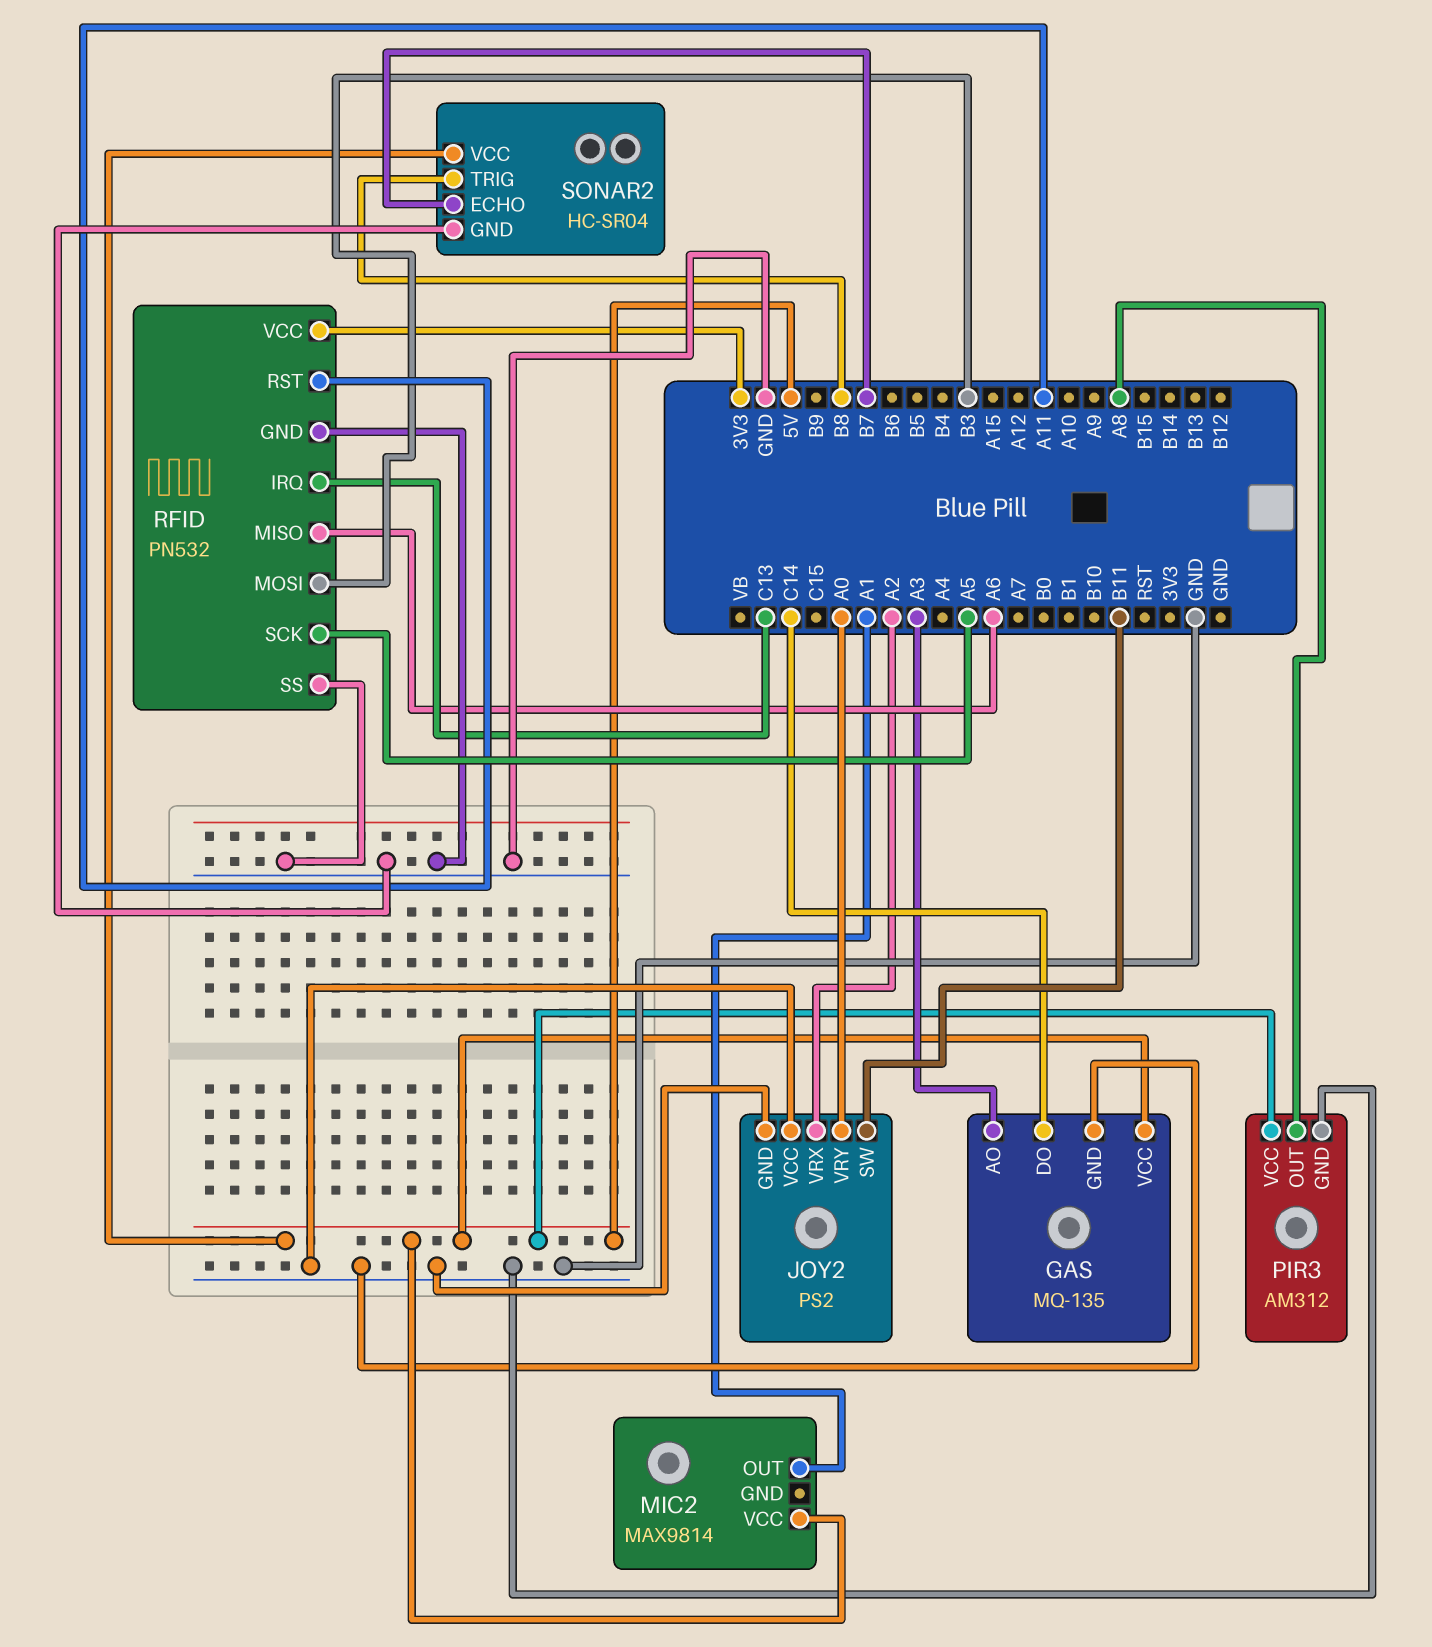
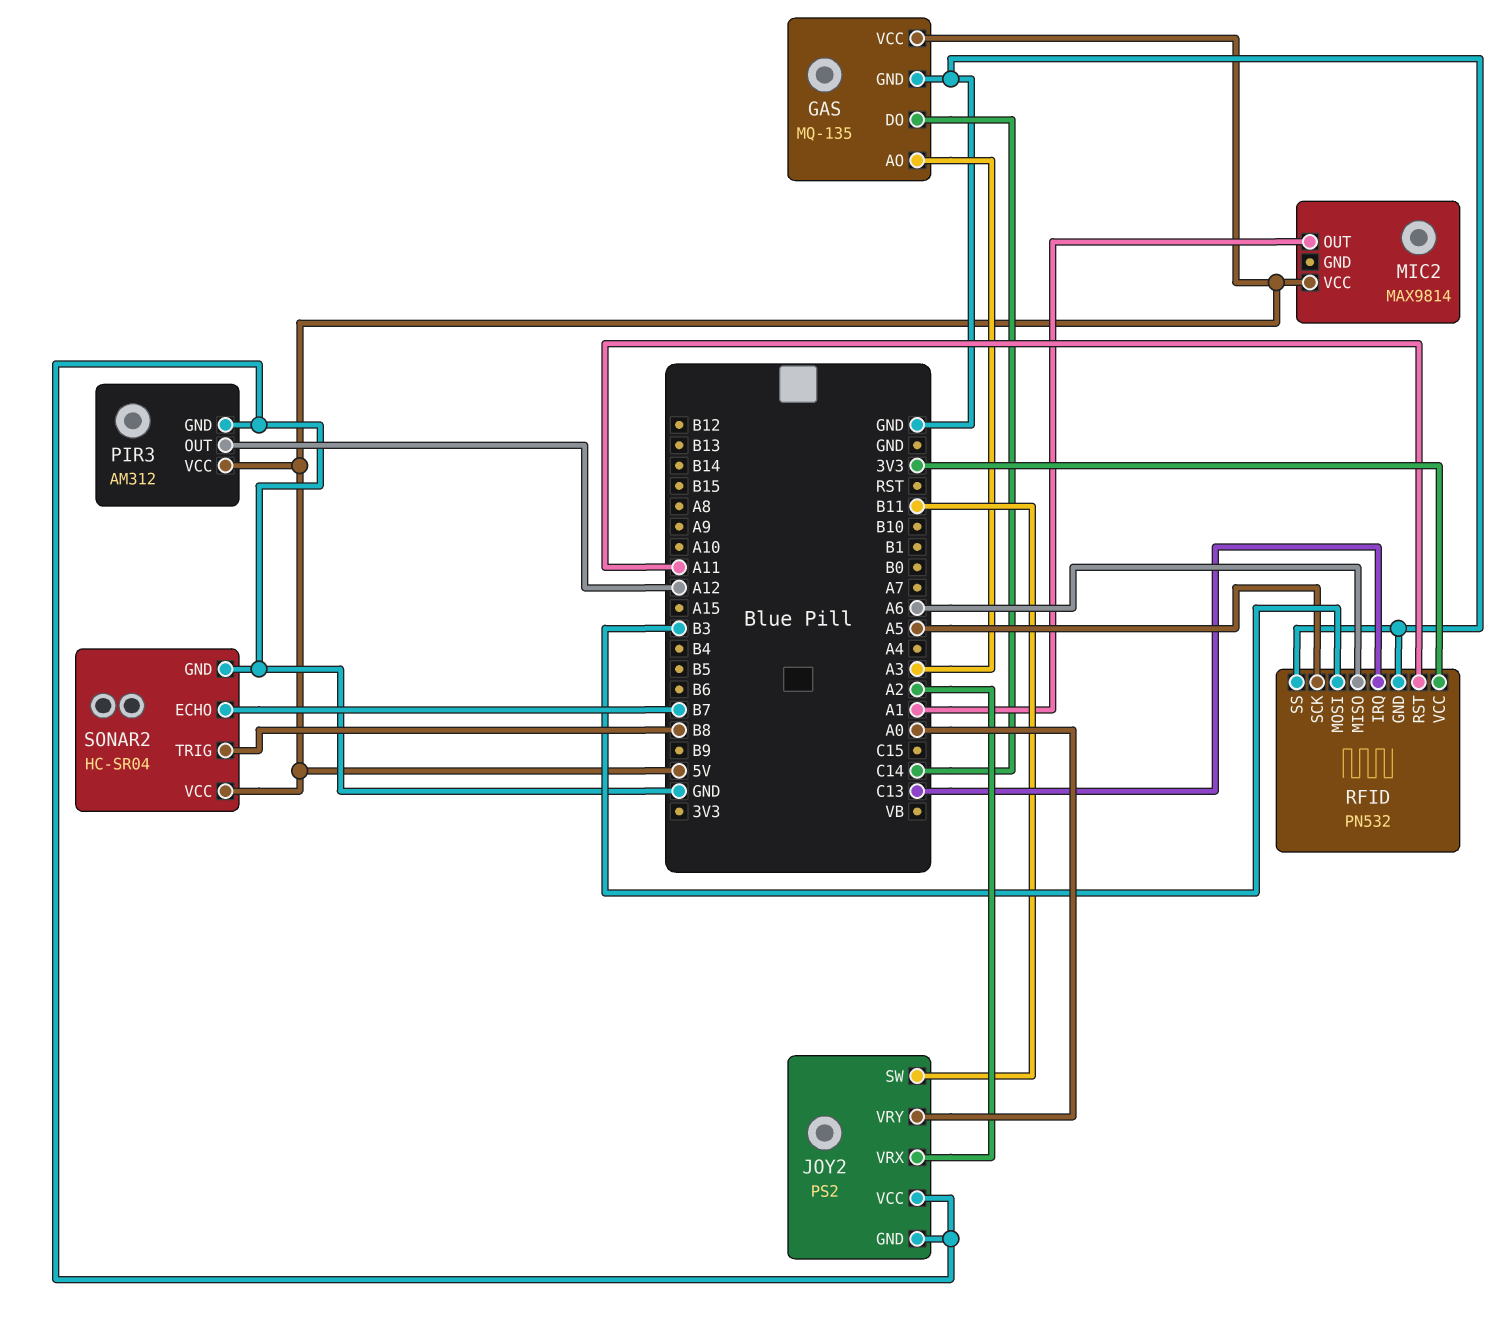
PIR3 pin OUT: A8 -> A12

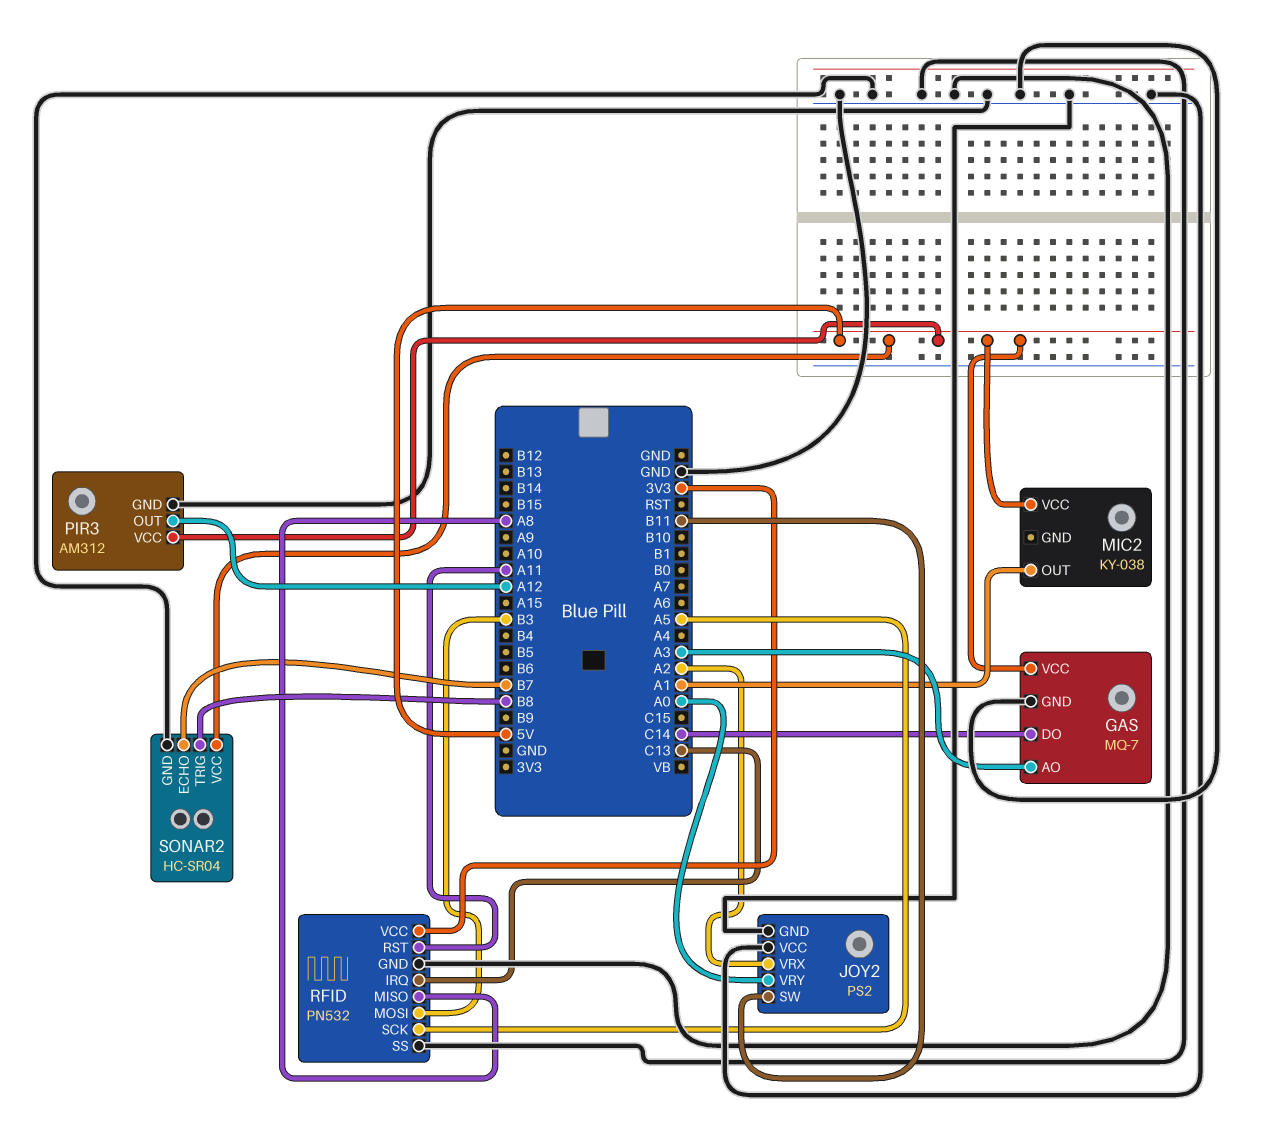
GAS: MQ-135 -> MQ-7
MIC2: MAX9814 -> KY-038
RFID pin MISO: A6 -> A8

